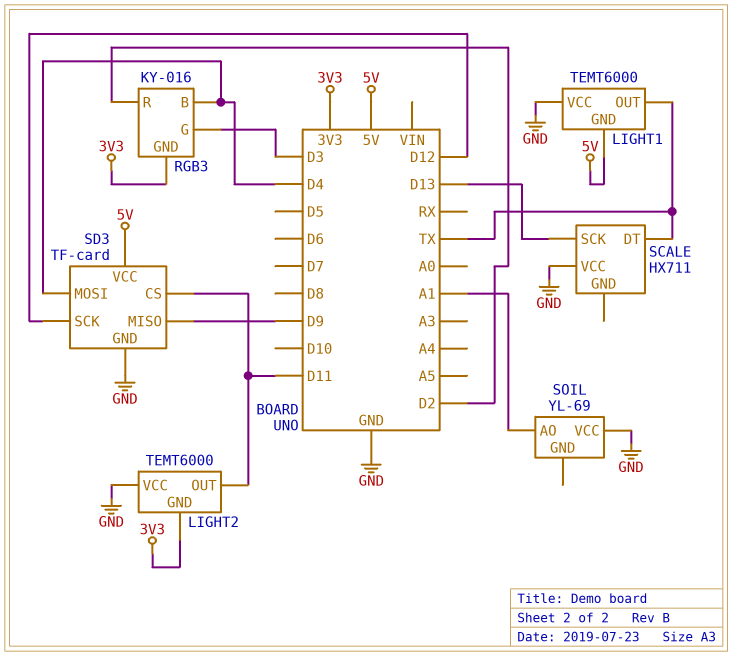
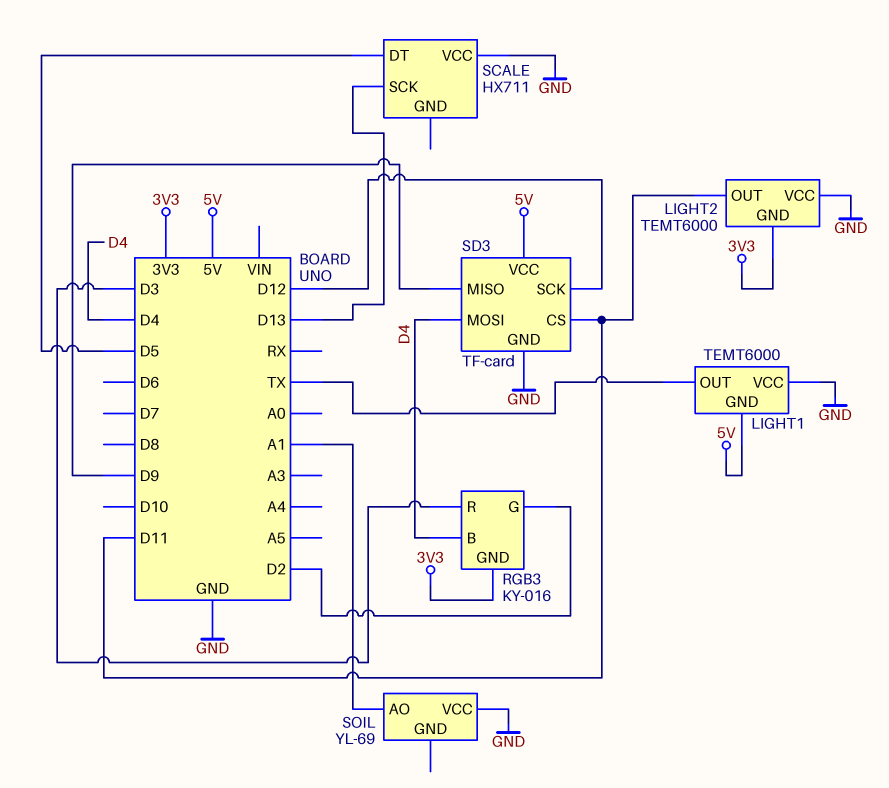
RGB3 pin G: D3 -> D2
RGB3 pin R: D2 -> D3
SCALE pin DT: TX -> D5

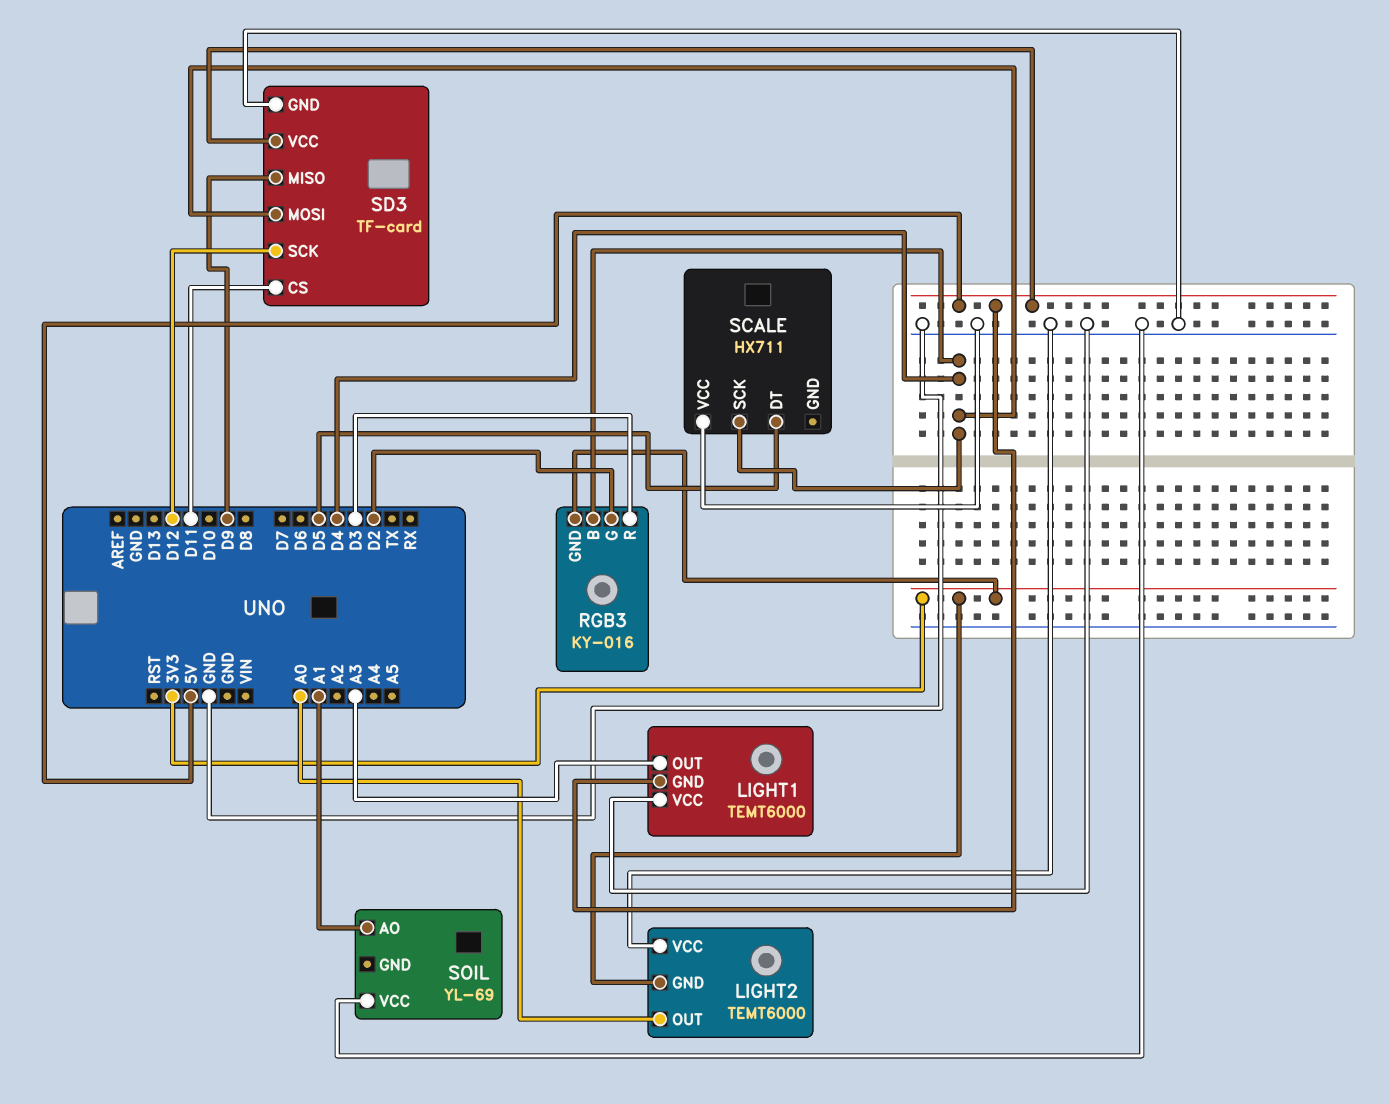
LIGHT1 pin OUT: TX -> A3
LIGHT2 pin OUT: D11 -> A0
SCALE pin SCK: D13 -> D4

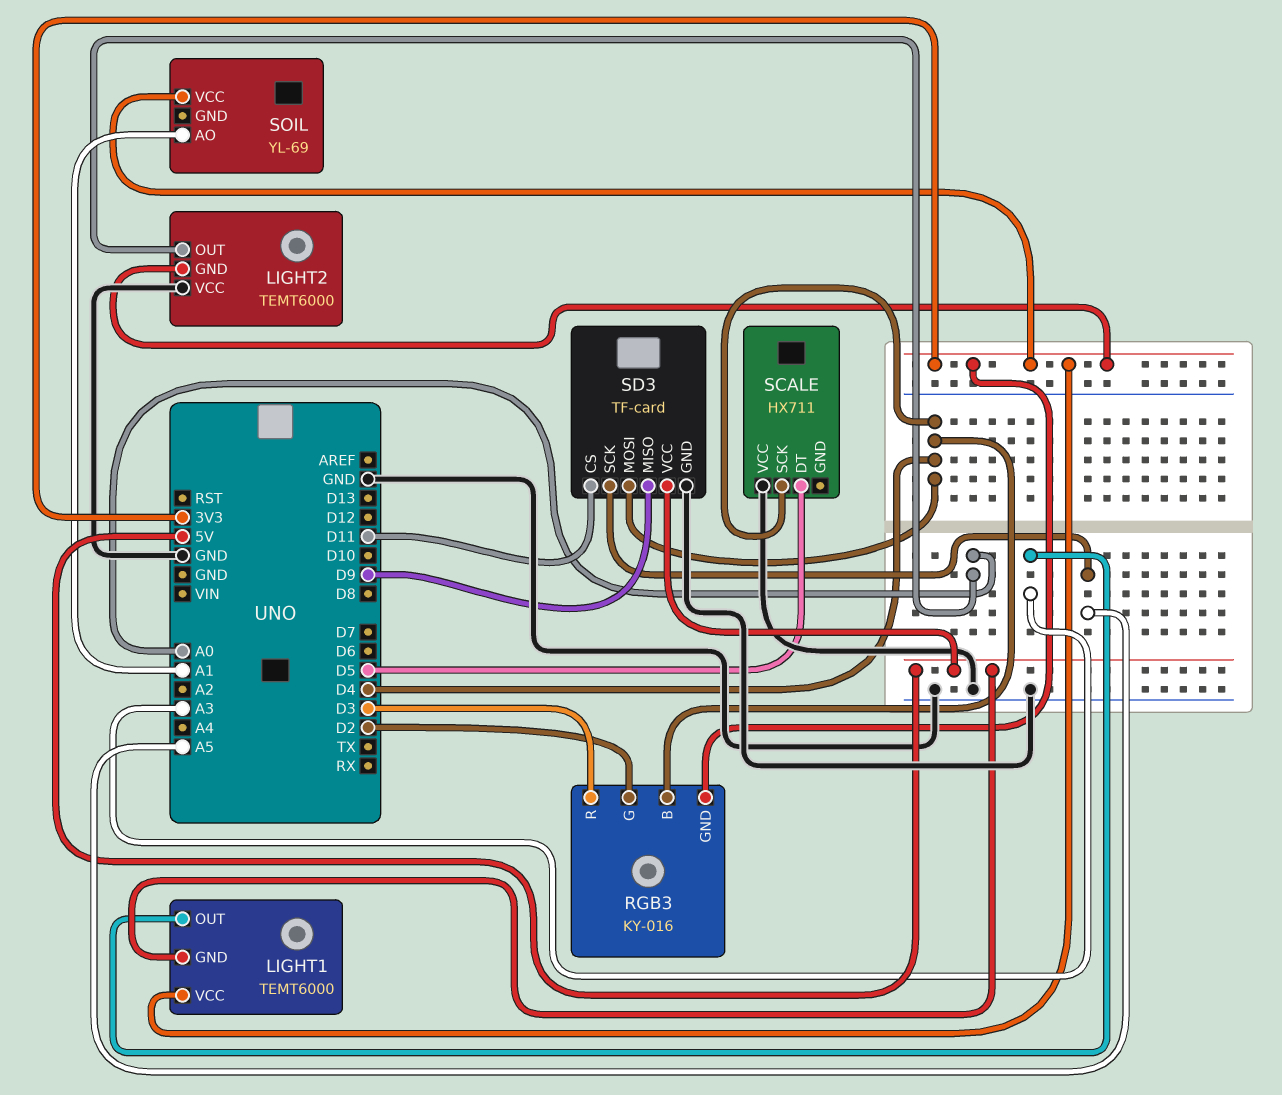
LIGHT1 pin VCC: GND -> 3V3
SD3 pin SCK: D12 -> A5
SOIL pin VCC: GND -> 3V3

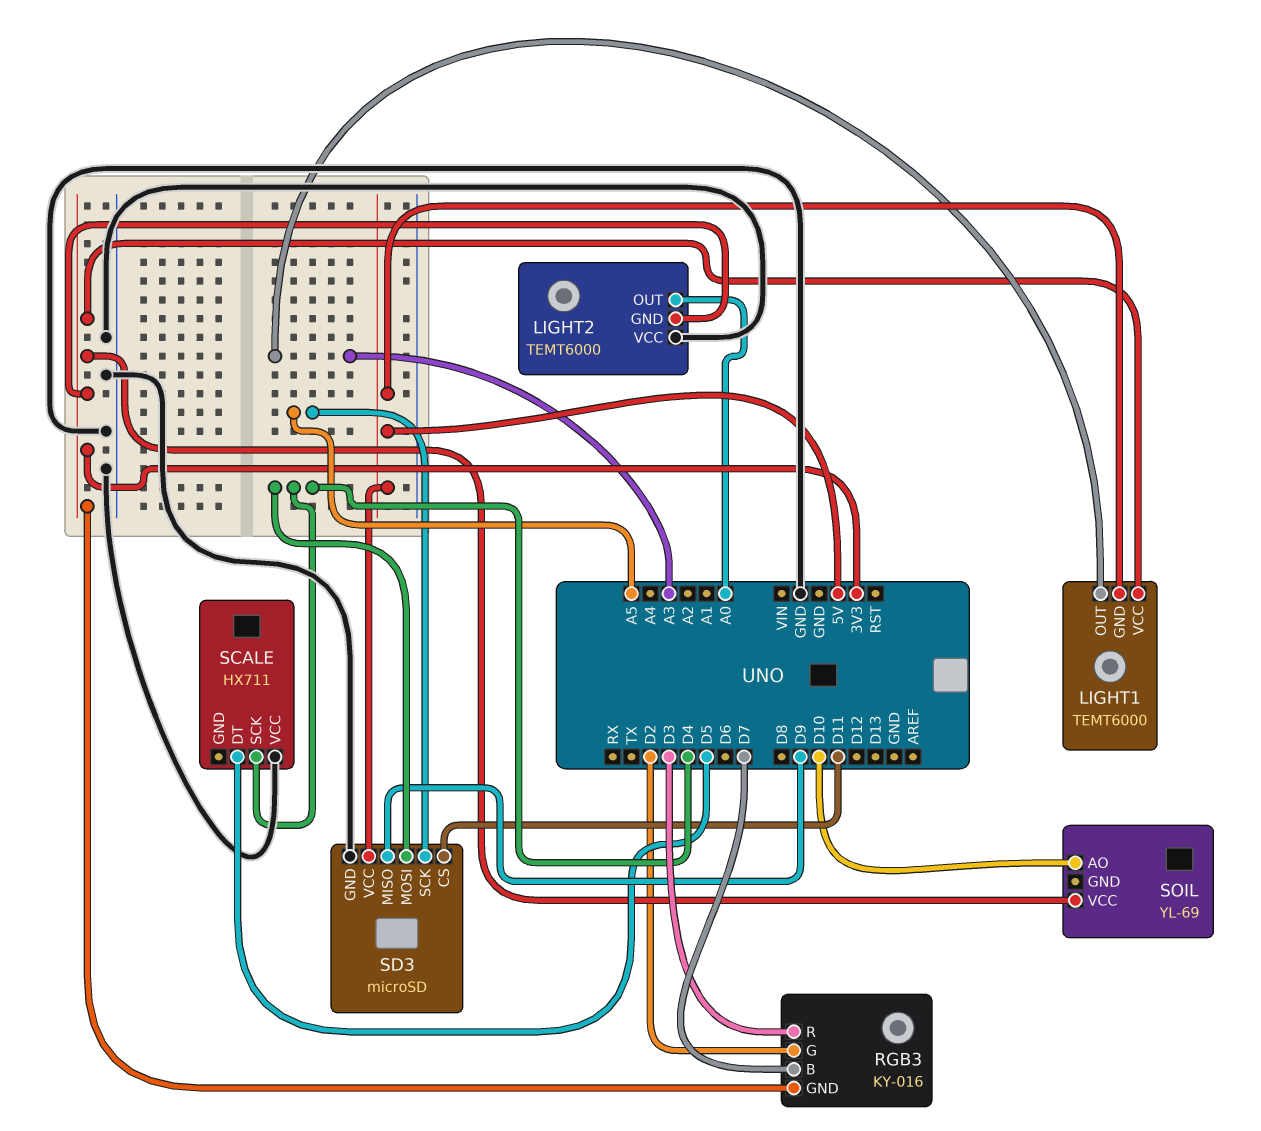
RGB3 pin B: D4 -> D7
SD3: TF-card -> microSD
SOIL pin AO: A1 -> D10

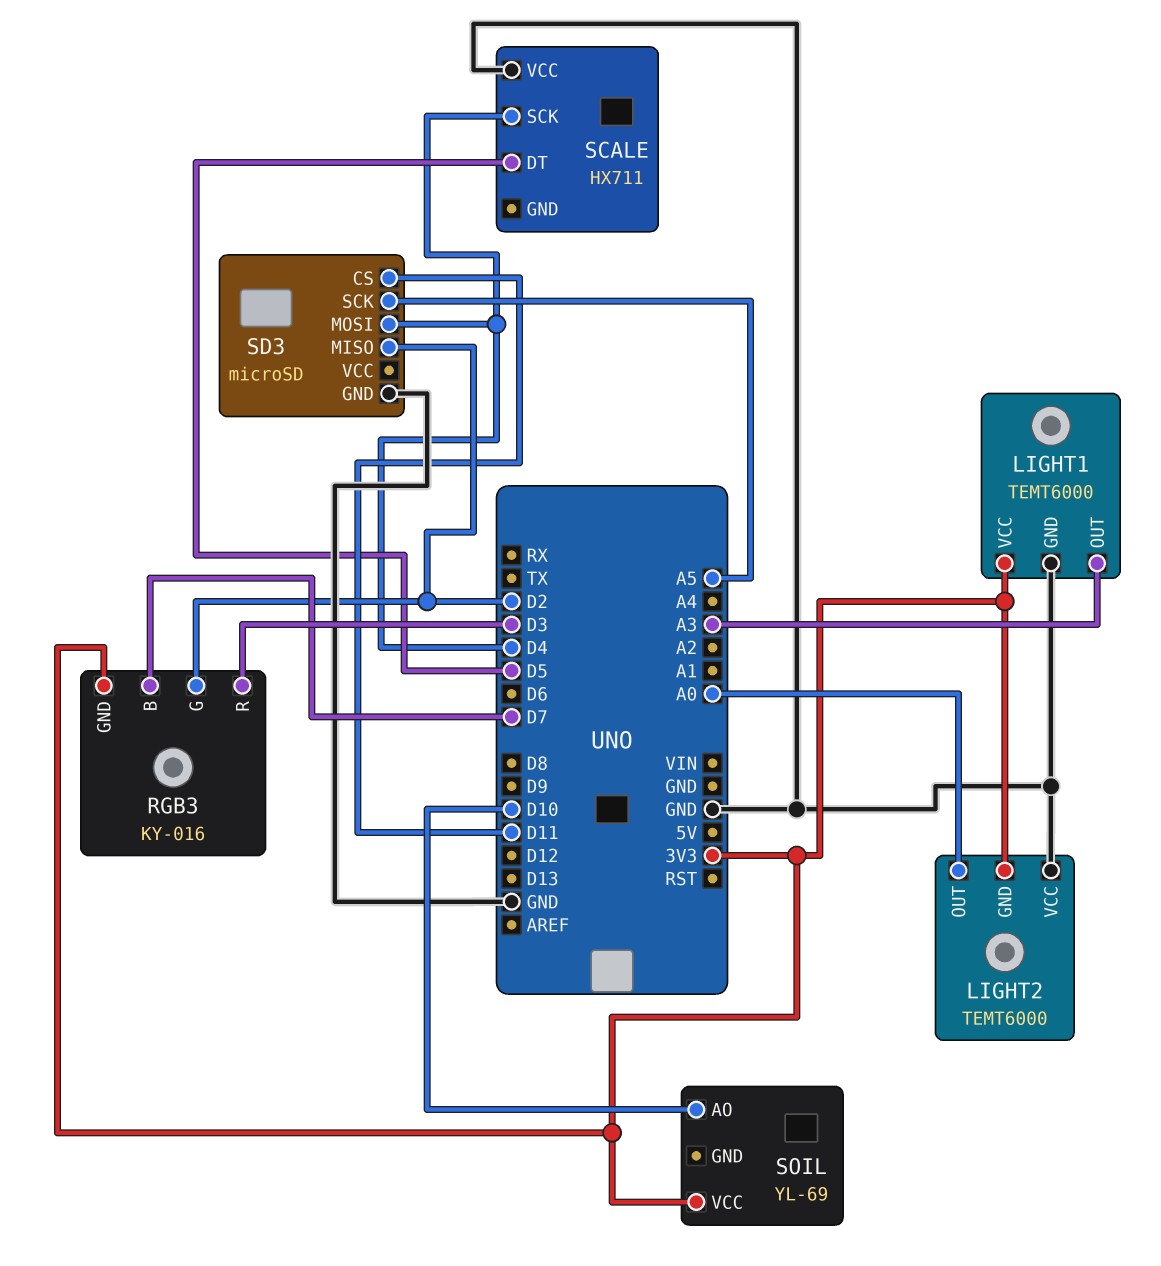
LIGHT1 pin GND: 5V -> GND
SD3 pin MISO: D9 -> D2
SD3 pin VCC: 5V -> none

